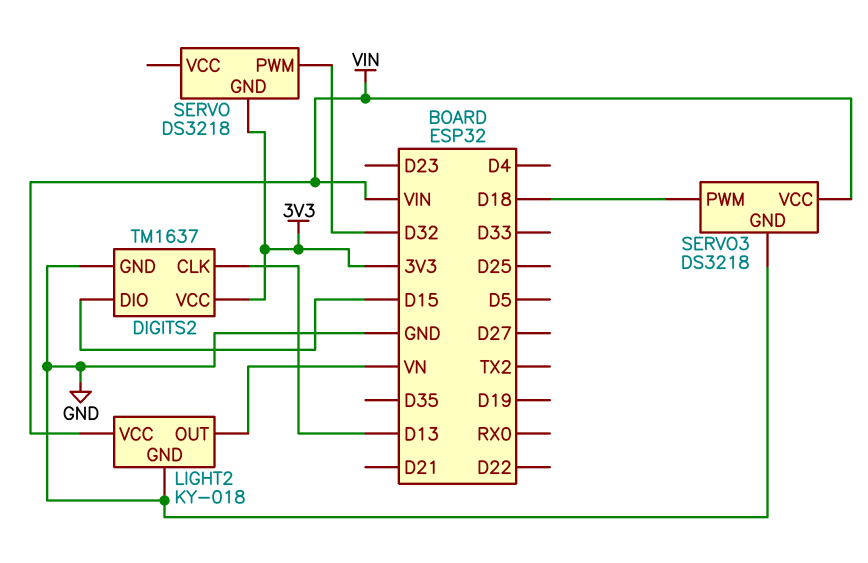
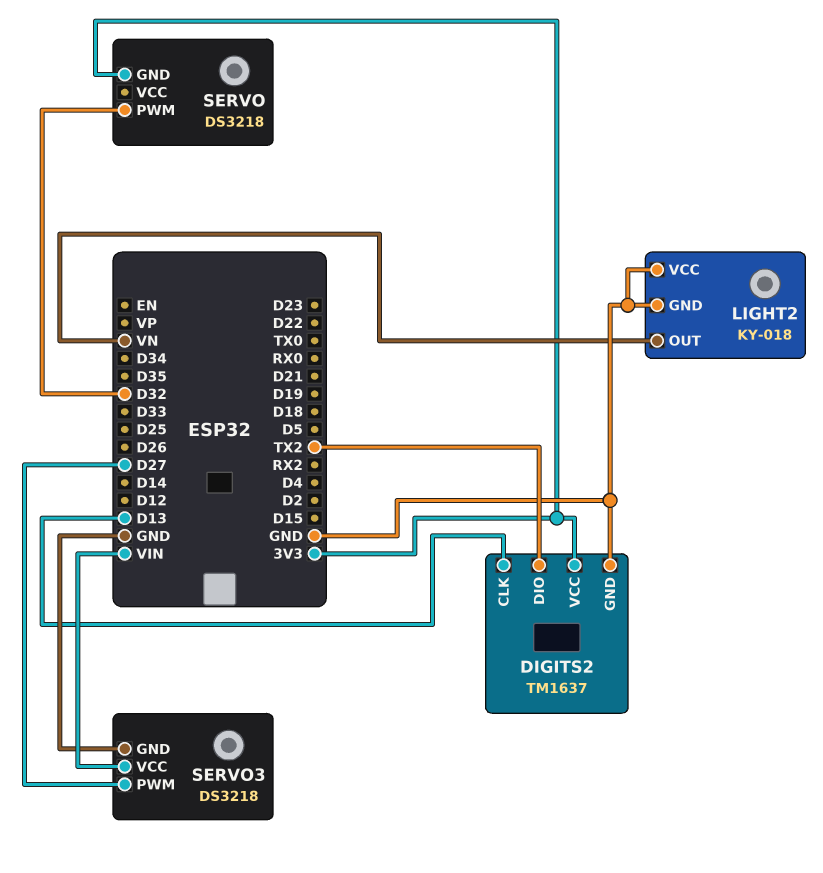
DIGITS2 pin DIO: D15 -> TX2
LIGHT2 pin VCC: VIN -> GND
SERVO3 pin PWM: D18 -> D27

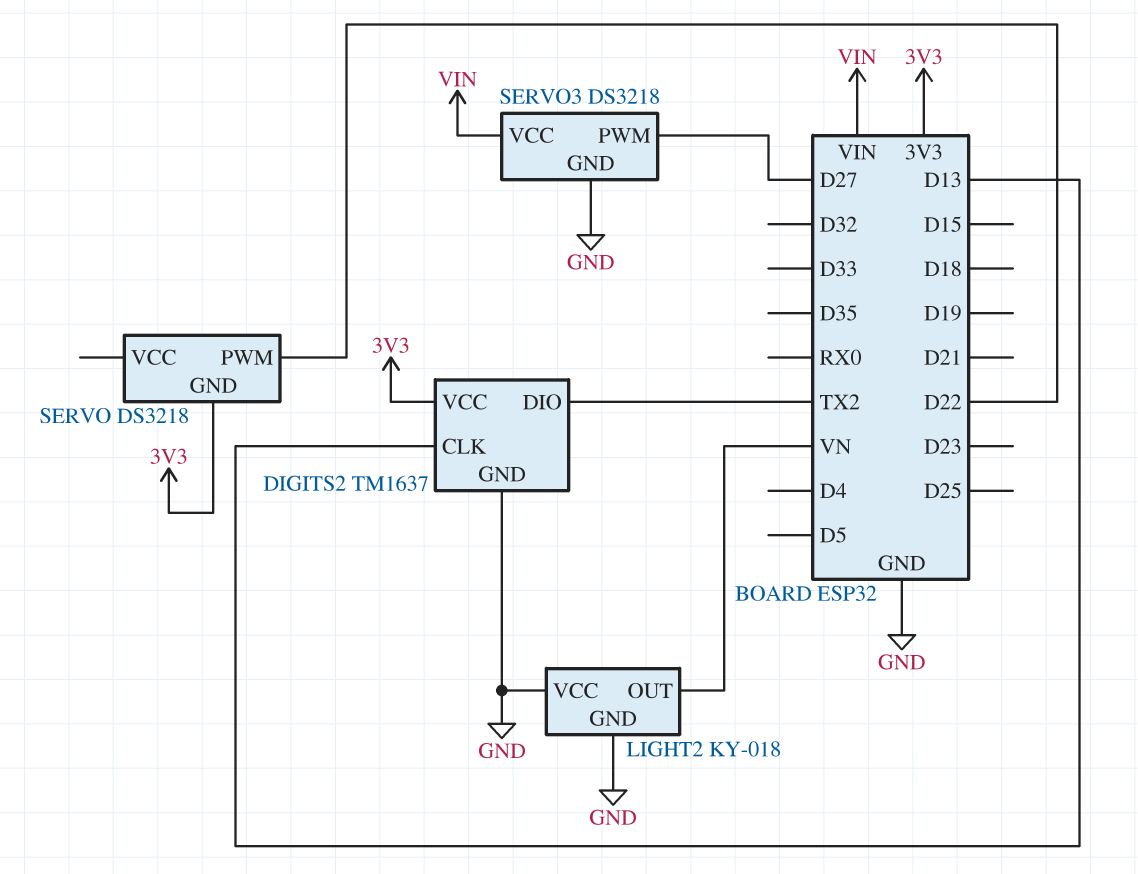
SERVO pin PWM: D32 -> D22

